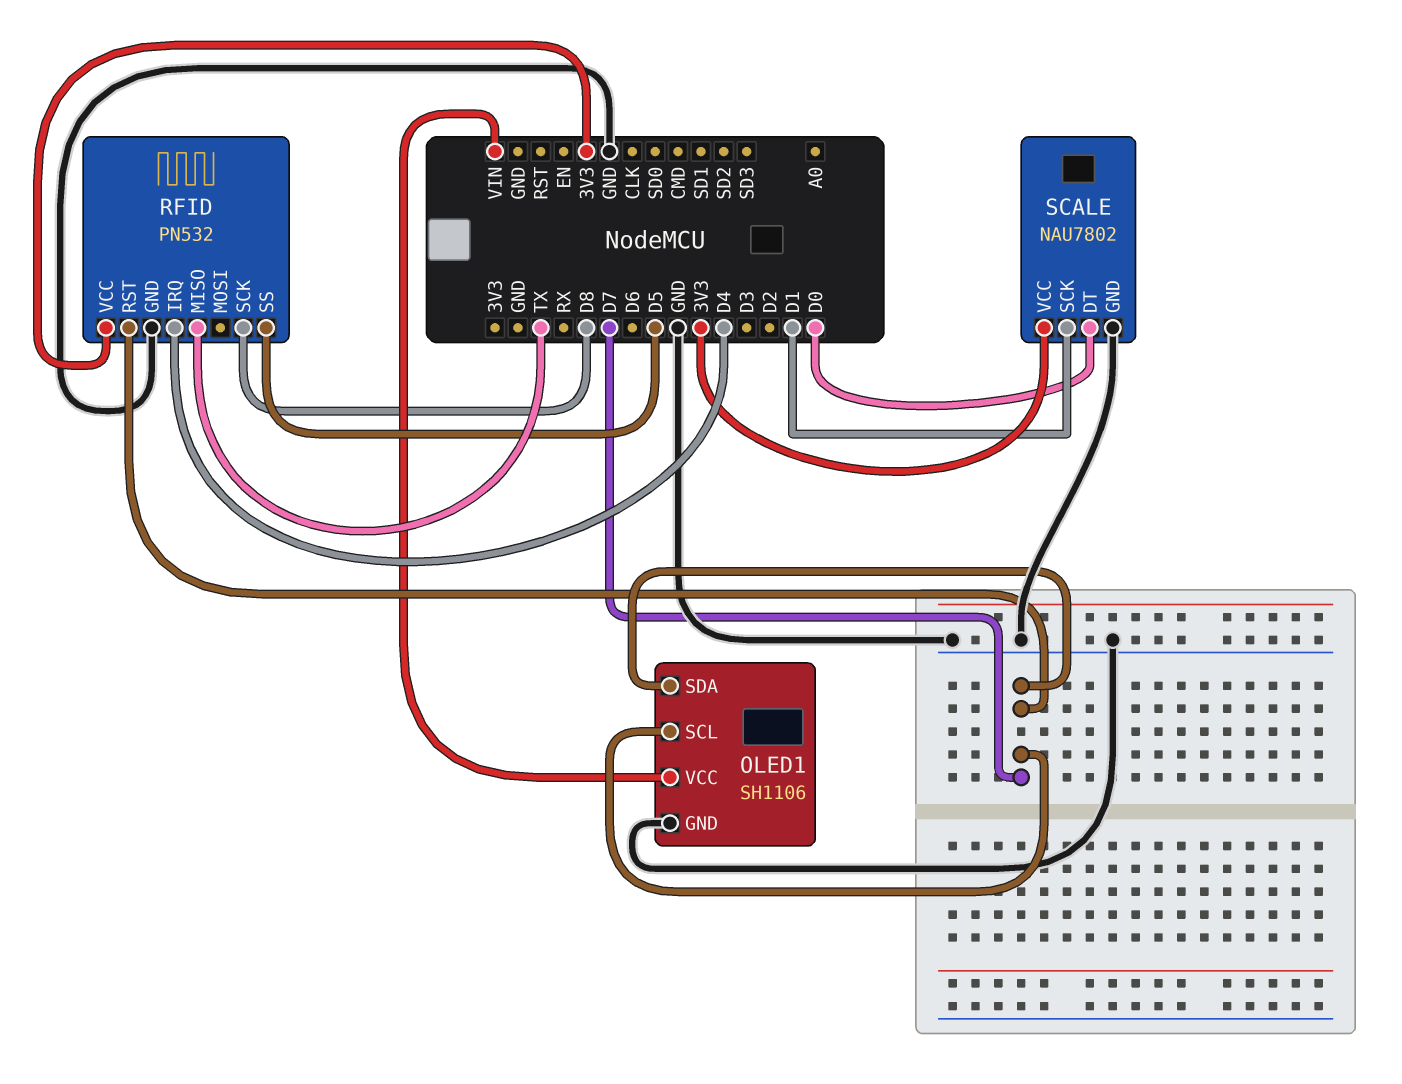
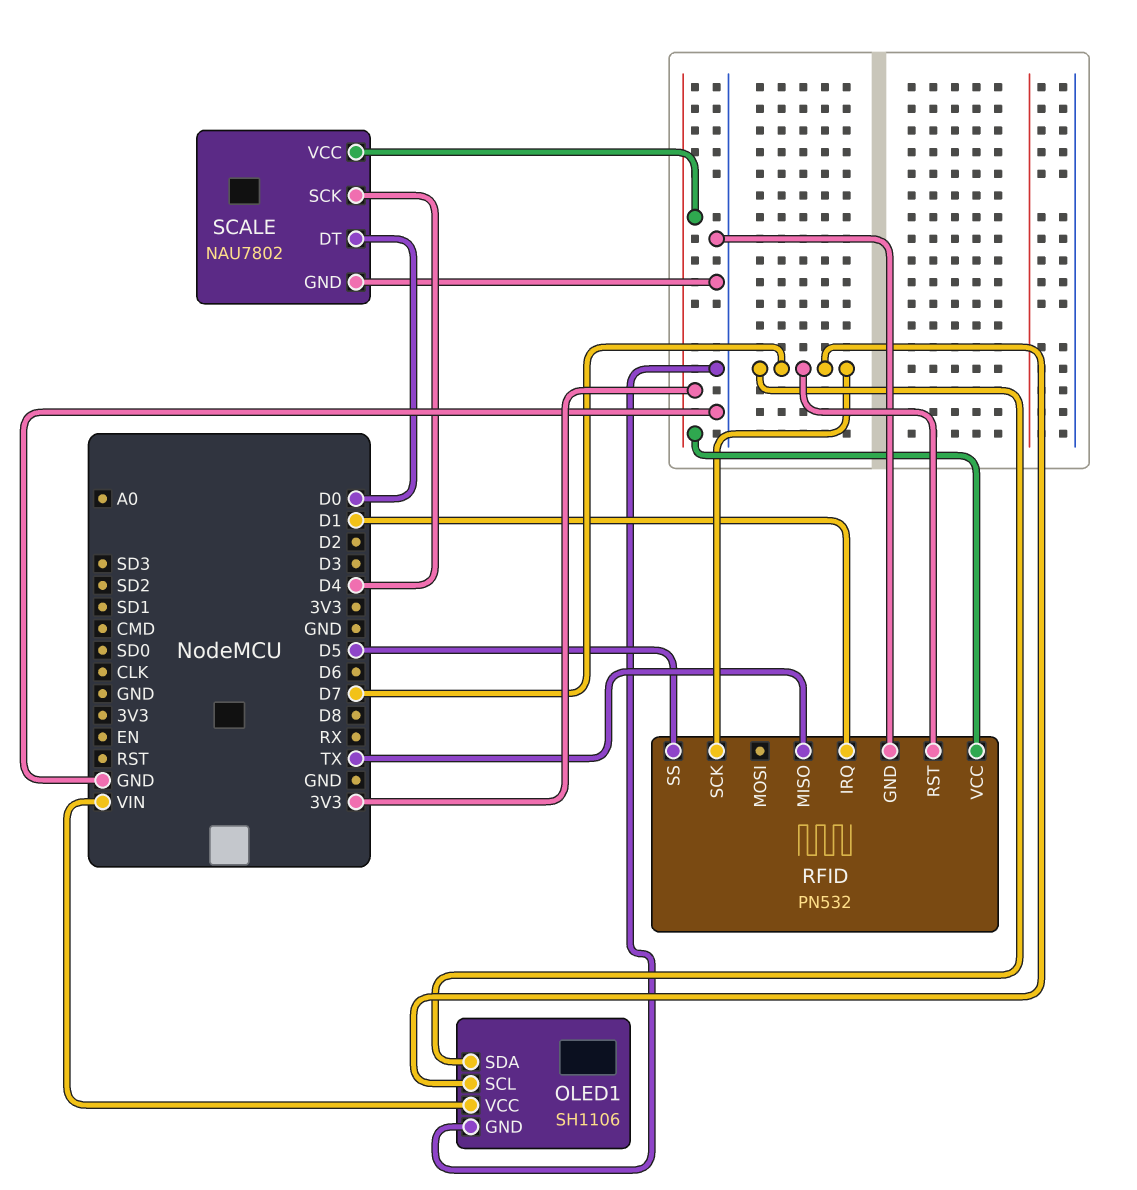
RFID pin IRQ: D4 -> D1
RFID pin SCK: D8 -> D7
SCALE pin SCK: D1 -> D4

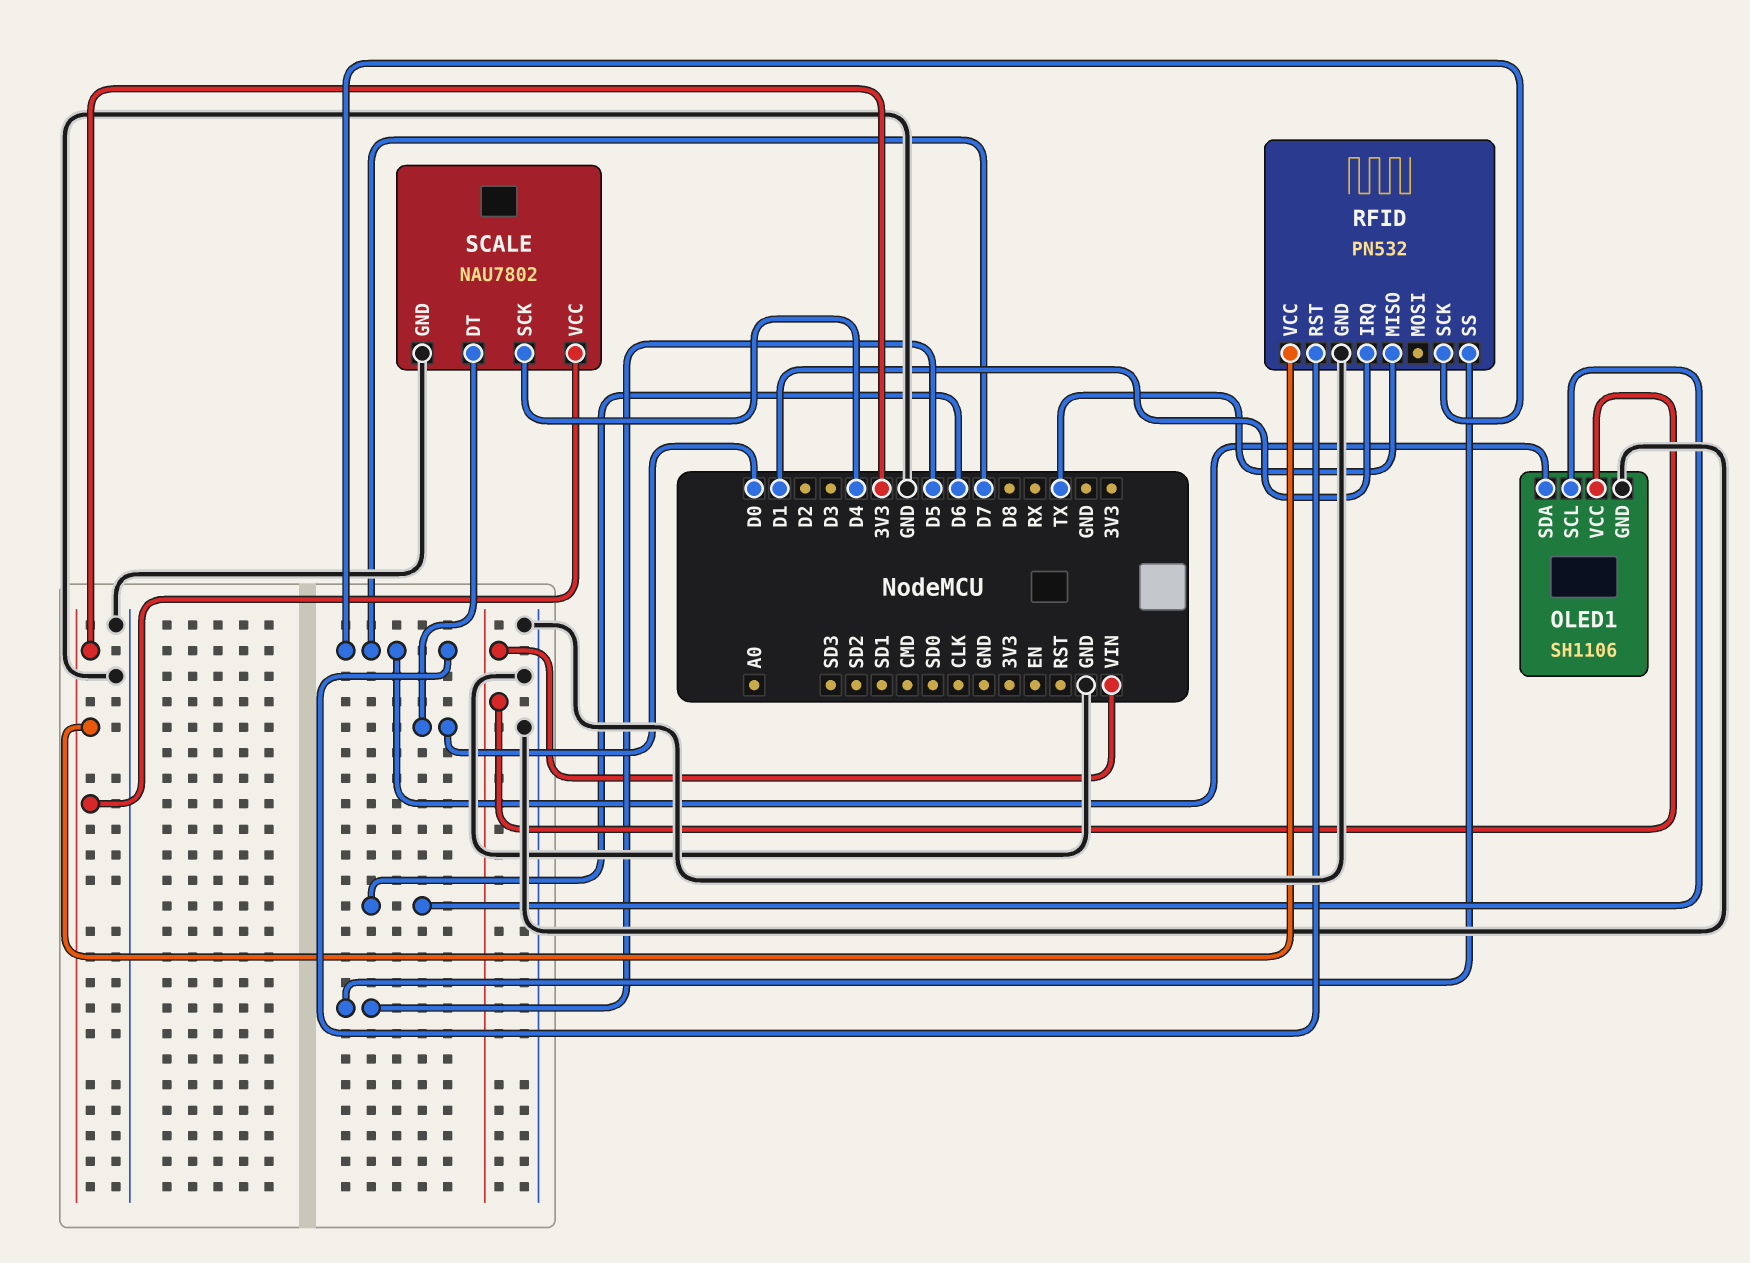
OLED1 pin SCL: D7 -> D6

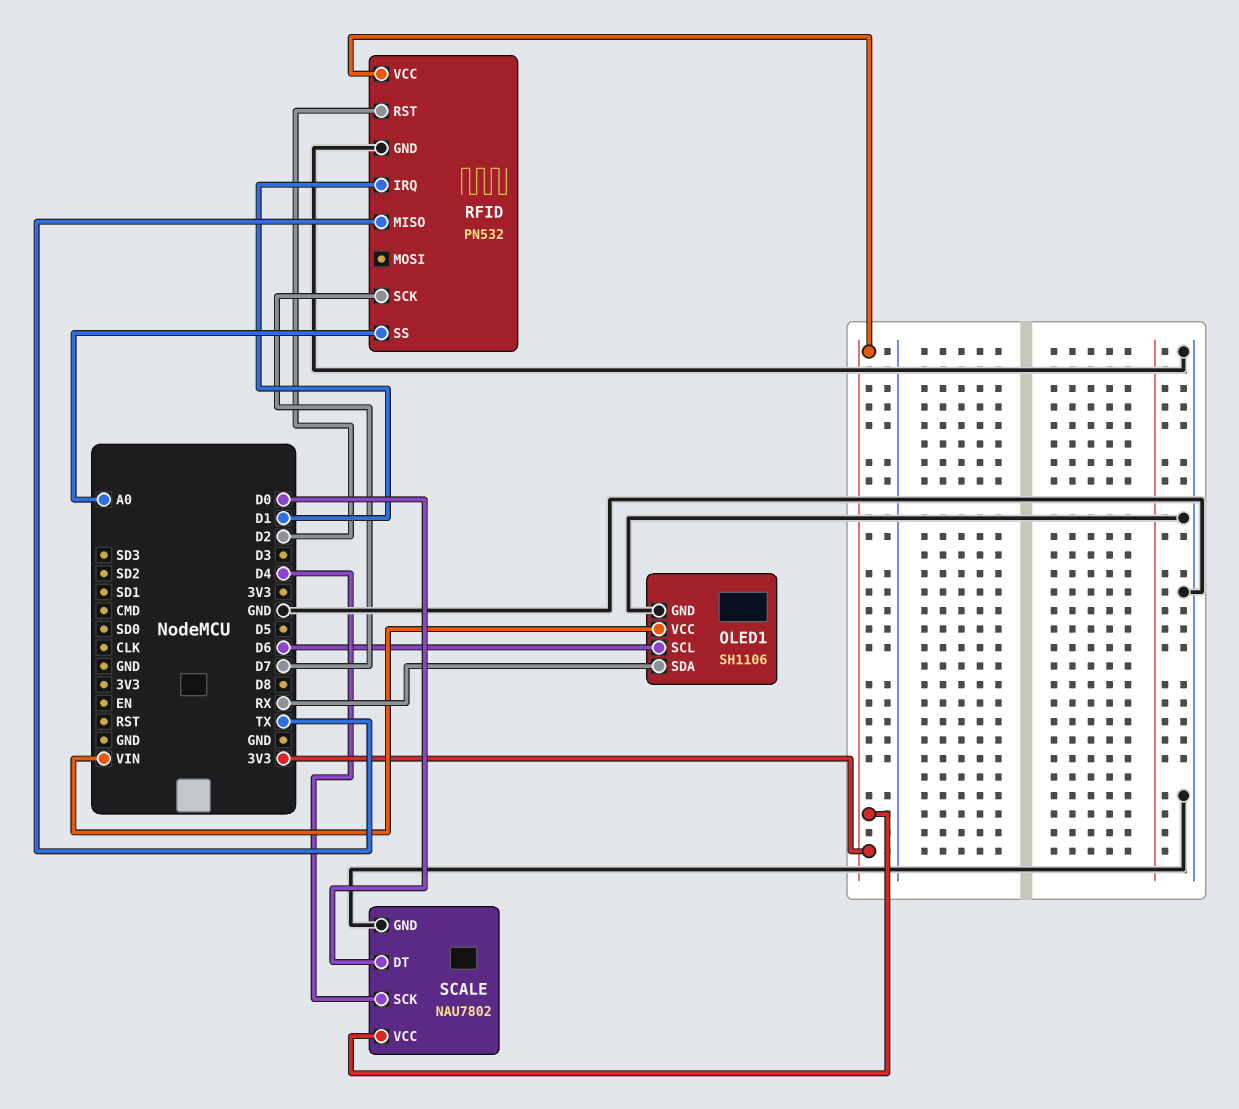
OLED1 pin SDA: D7 -> RX
RFID pin RST: D7 -> D2
RFID pin SS: D5 -> A0

